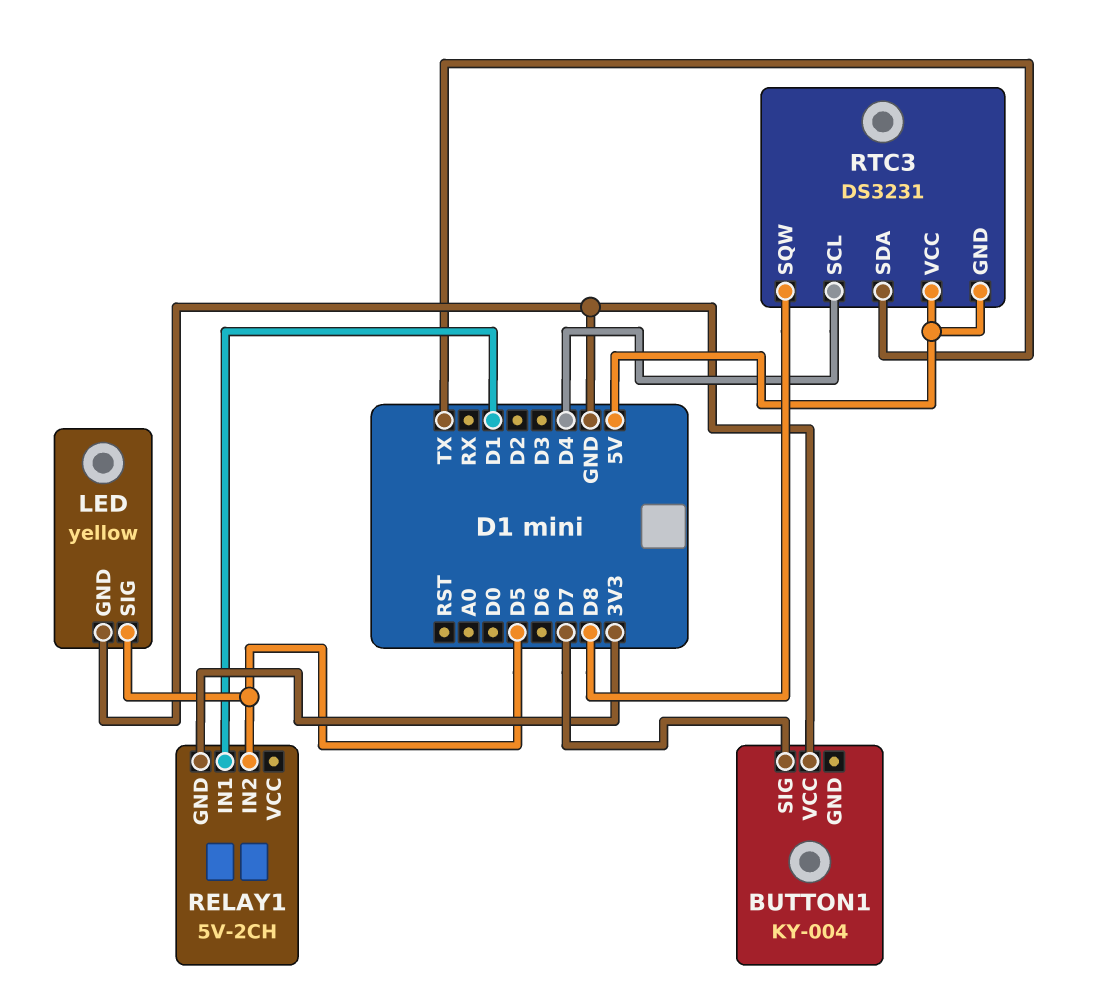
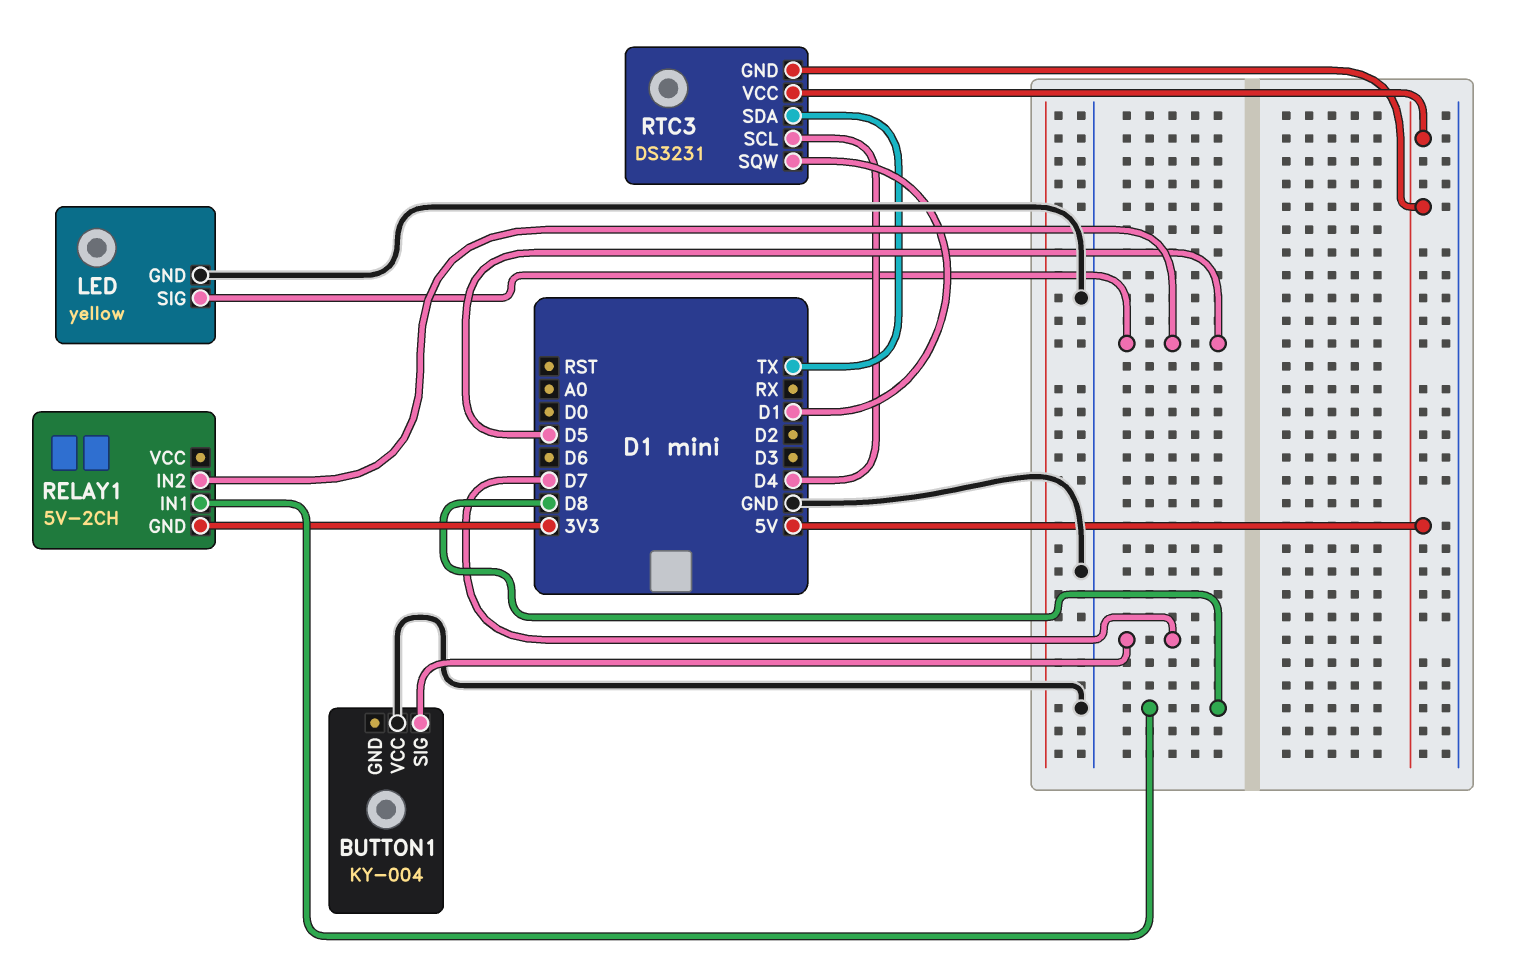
RELAY1 pin IN1: D1 -> D8
RTC3 pin SQW: D8 -> D1

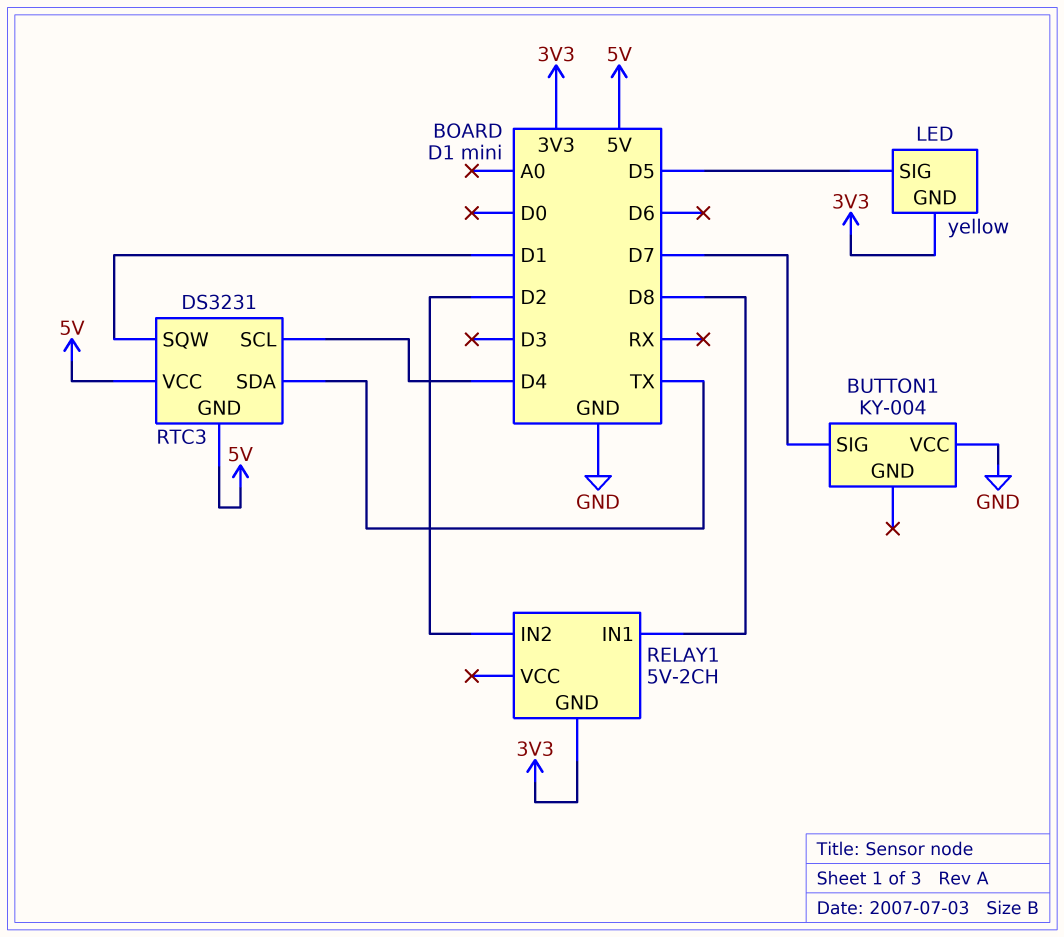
LED pin GND: GND -> 3V3
RELAY1 pin IN2: D5 -> D2

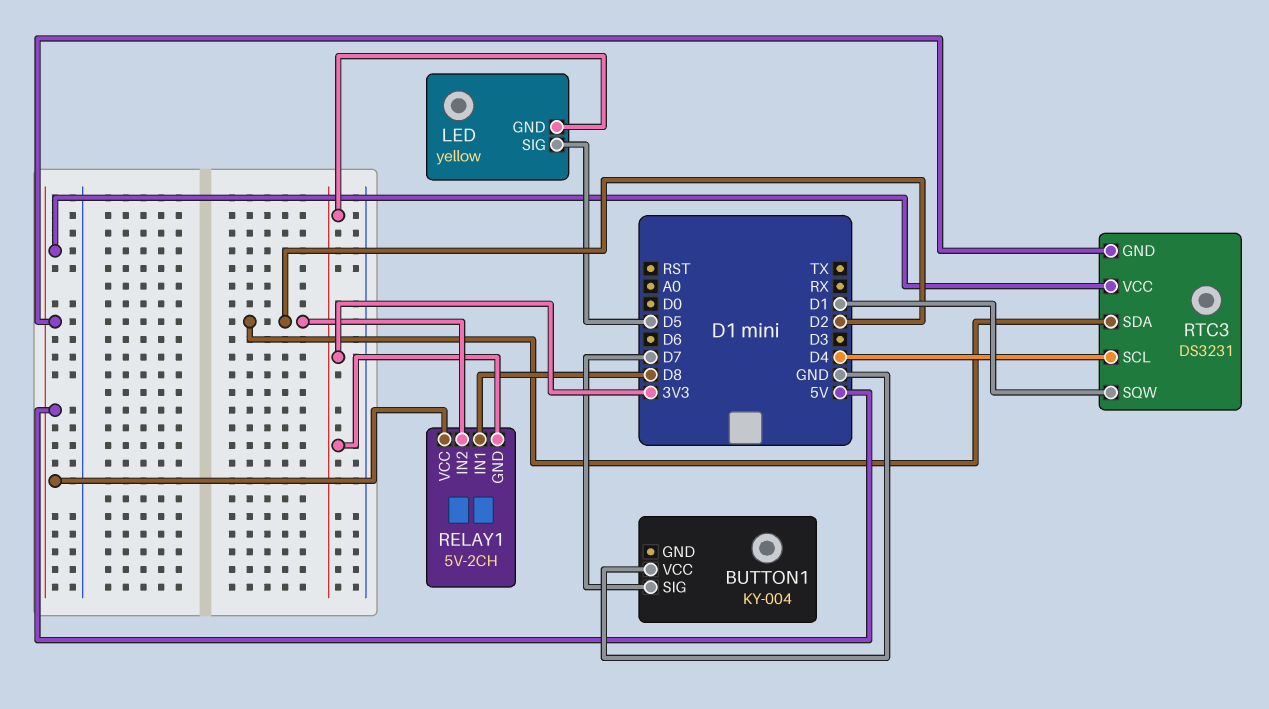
RELAY1 pin VCC: none -> 5V
RTC3 pin SDA: TX -> D2

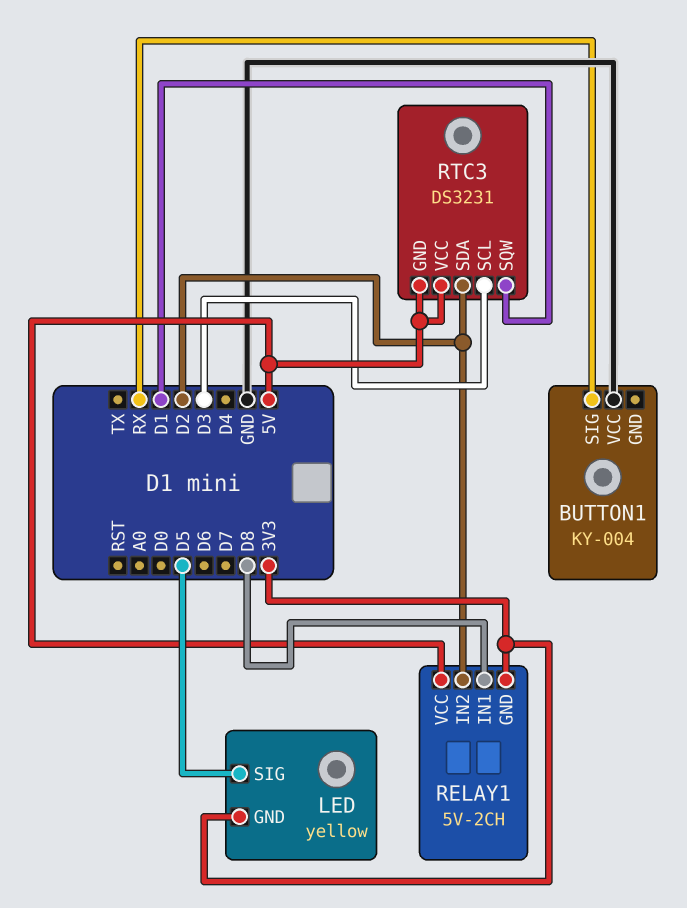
BUTTON1 pin SIG: D7 -> RX
RTC3 pin SCL: D4 -> D3

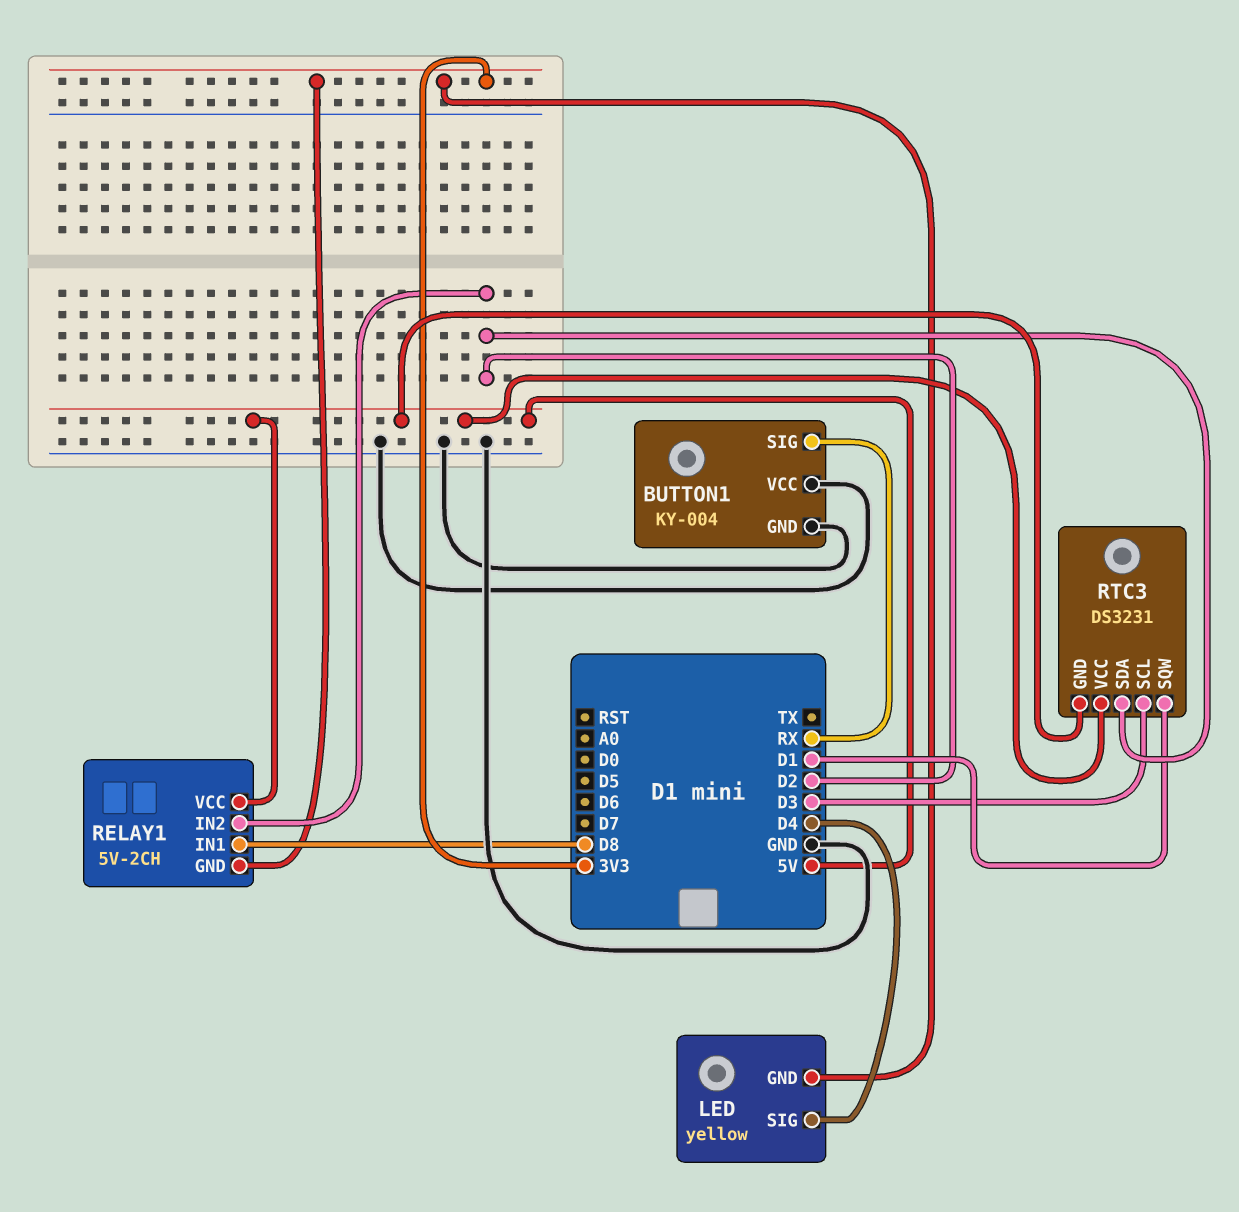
BUTTON1 pin GND: none -> GND
LED pin SIG: D5 -> D4

